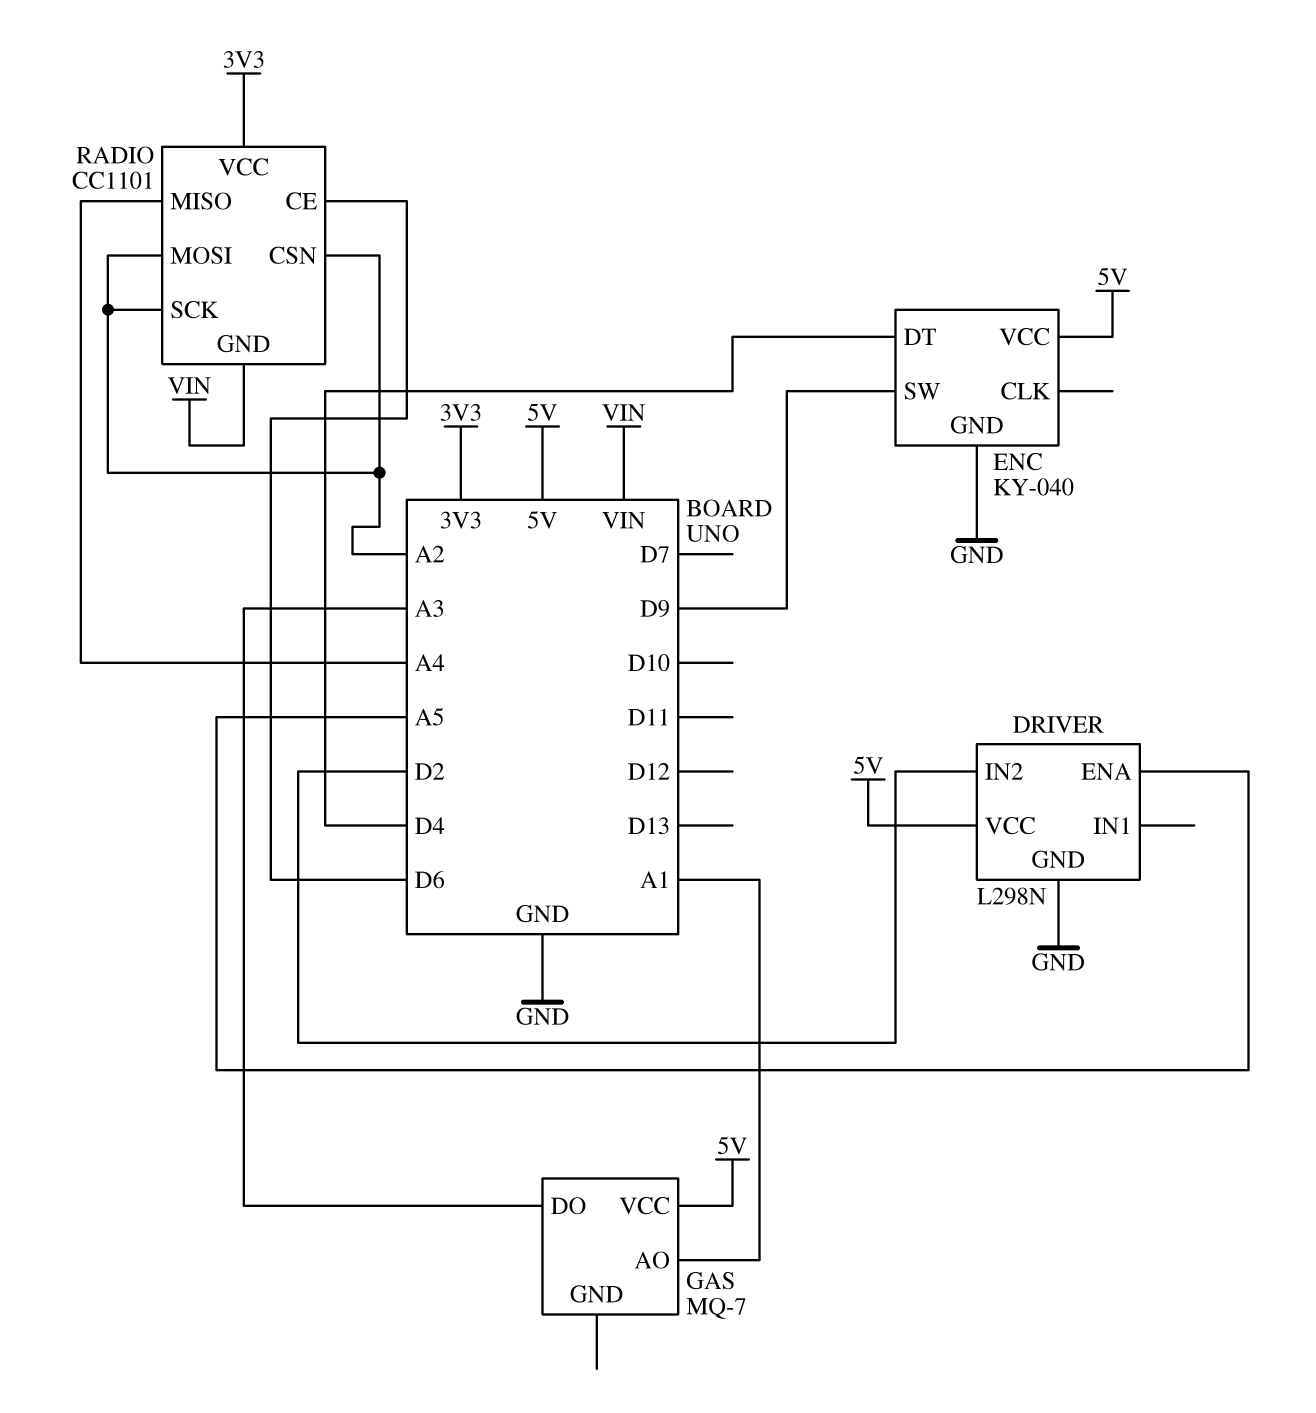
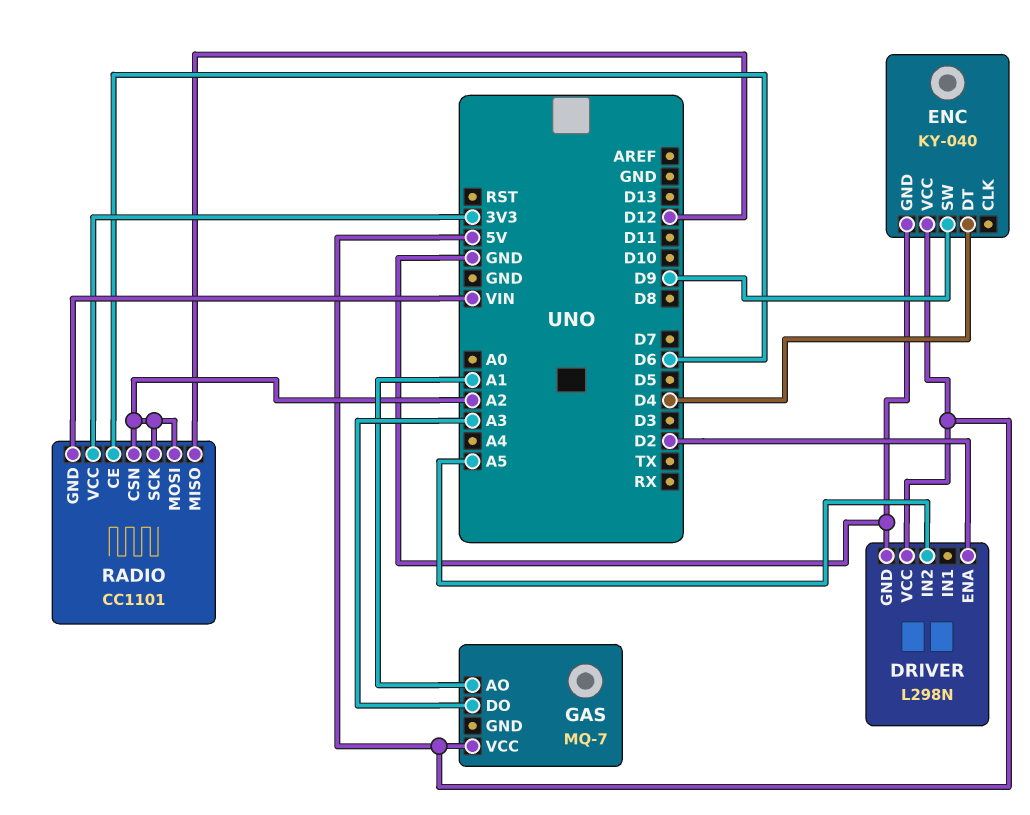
DRIVER pin ENA: A5 -> D2
DRIVER pin IN2: D2 -> A5
RADIO pin MISO: A4 -> D12

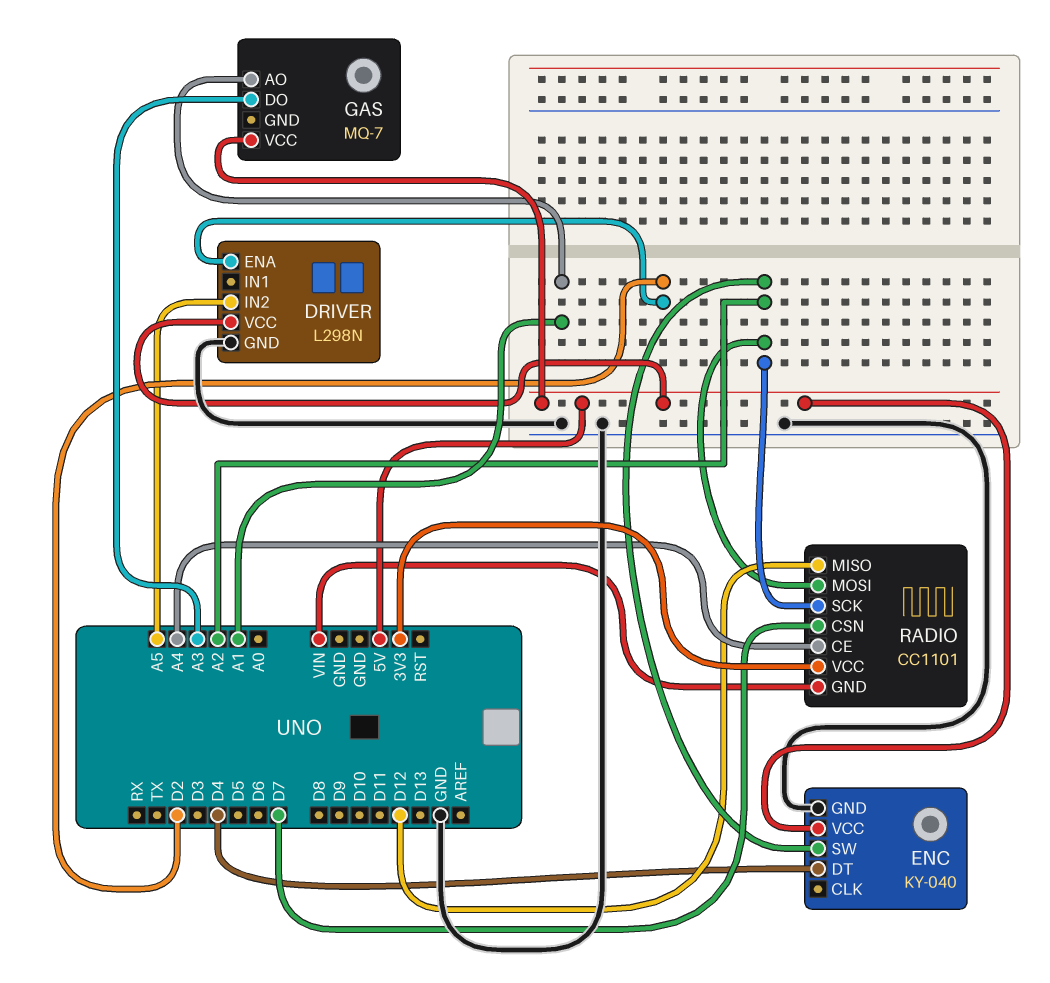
ENC pin SW: D9 -> A2
RADIO pin CE: D6 -> A4
RADIO pin CSN: A2 -> D7

